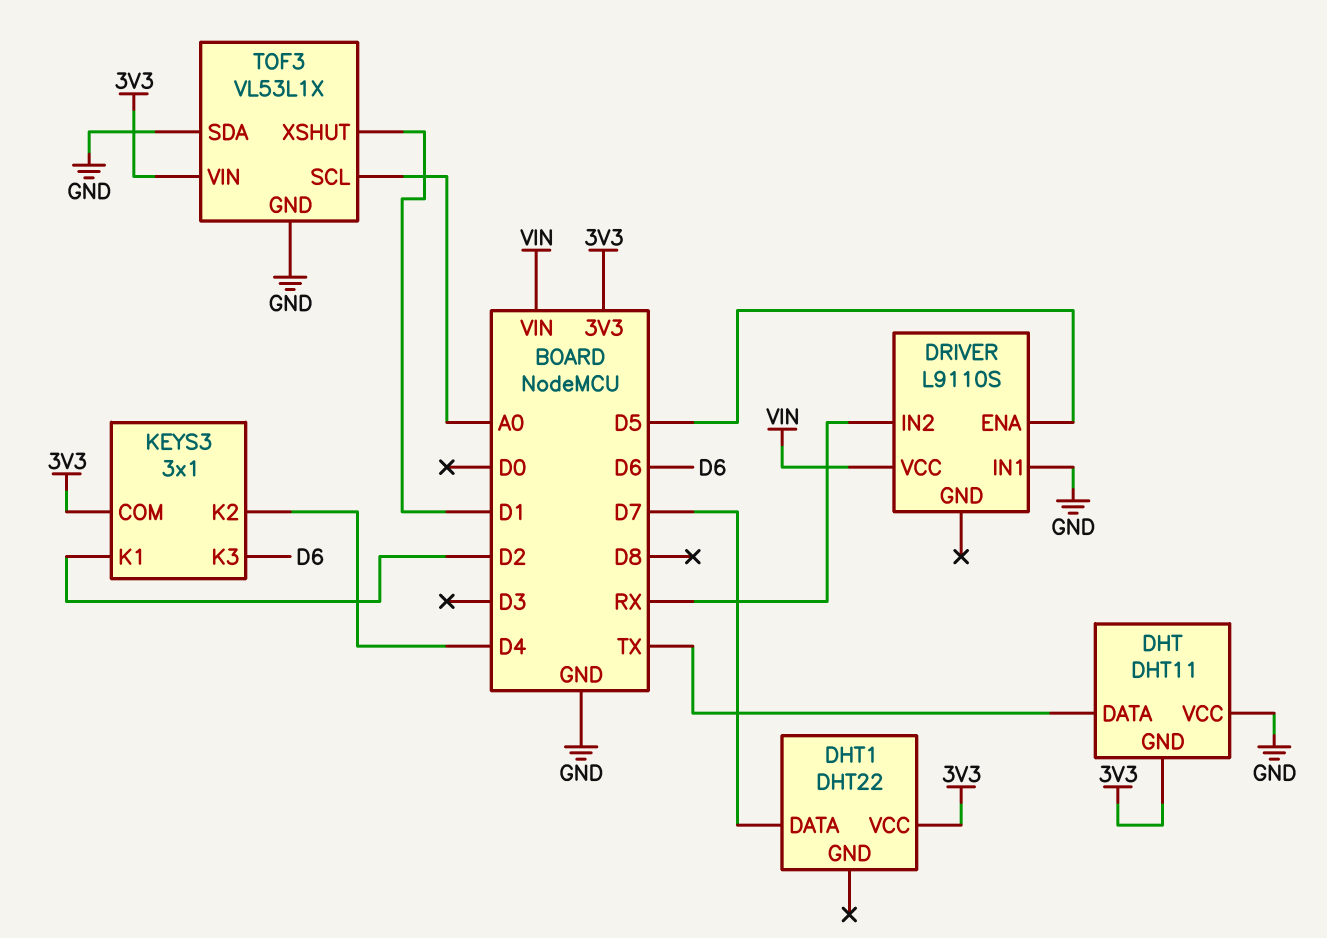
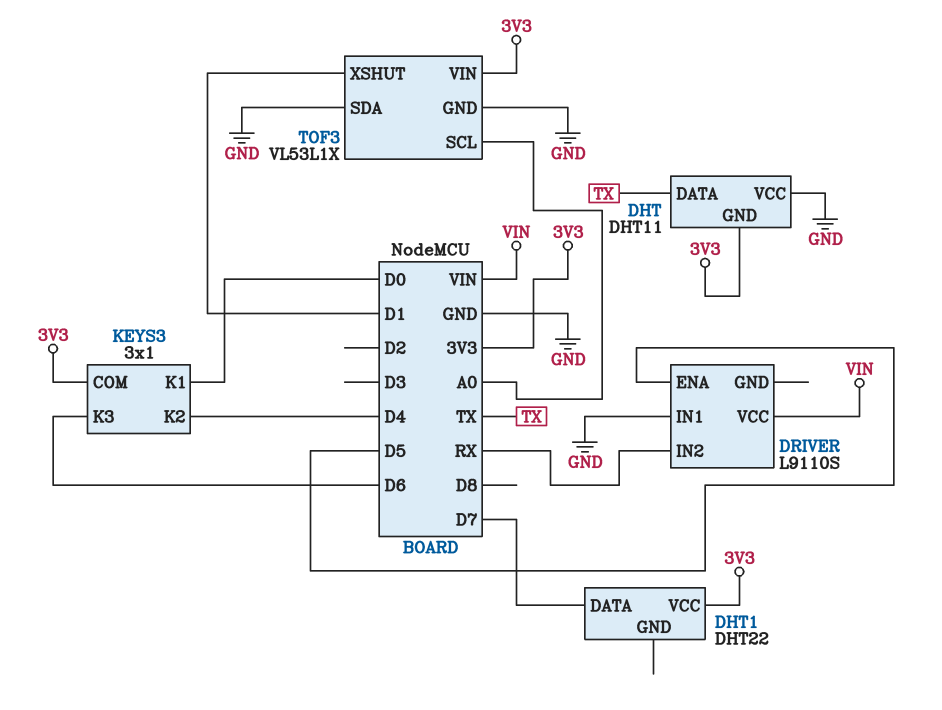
KEYS3 pin K1: D2 -> D0

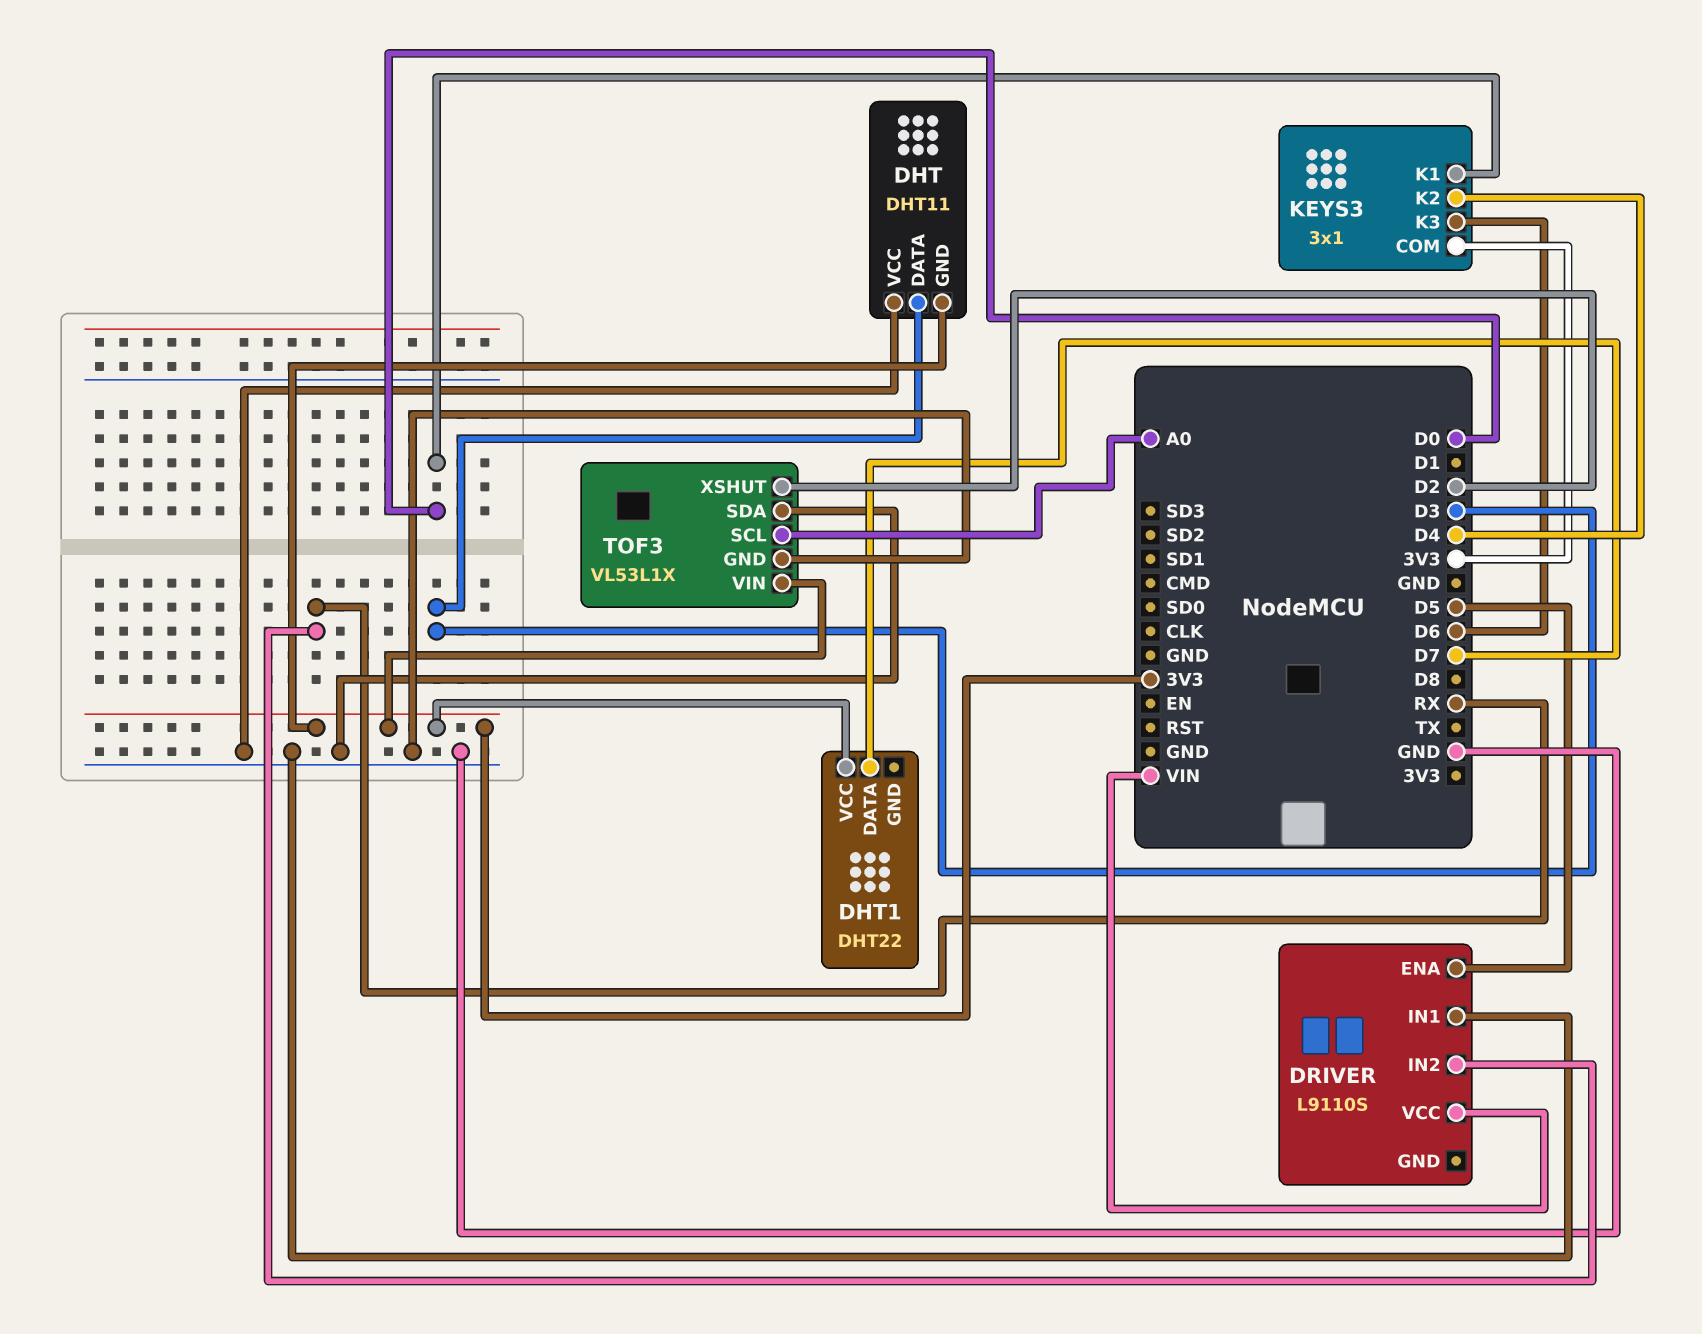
DHT pin DATA: TX -> D3
TOF3 pin XSHUT: D1 -> D2

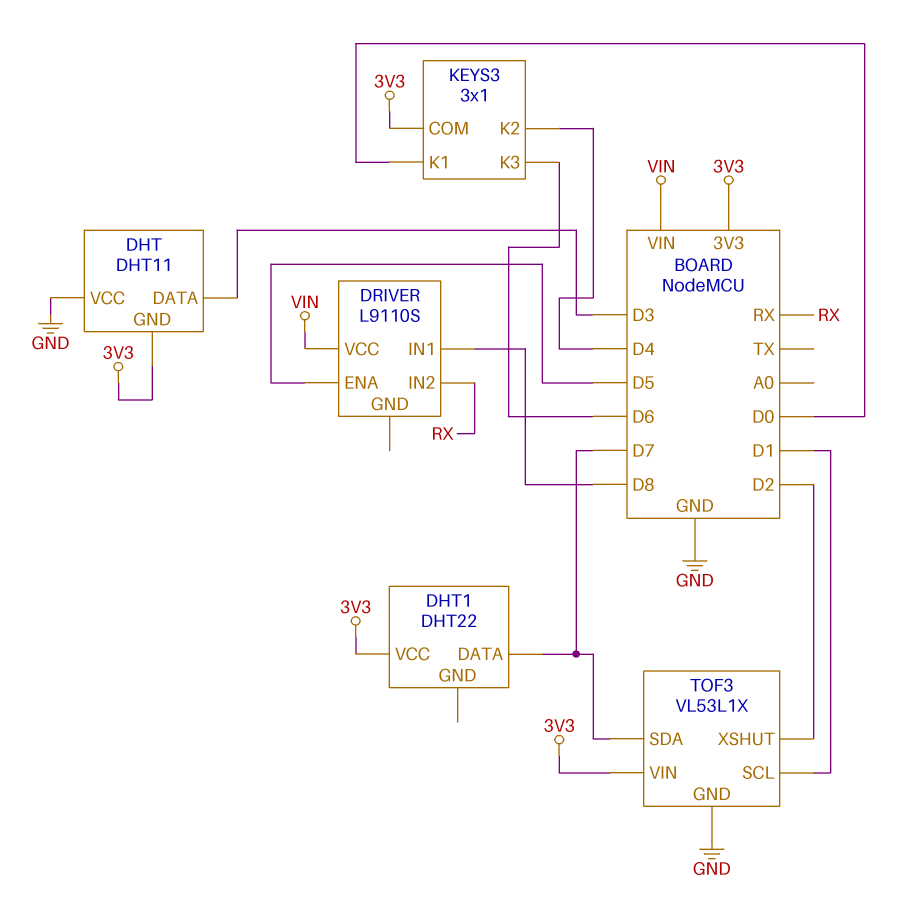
DRIVER pin IN1: GND -> D8
TOF3 pin SCL: A0 -> D1
TOF3 pin SDA: GND -> D7

